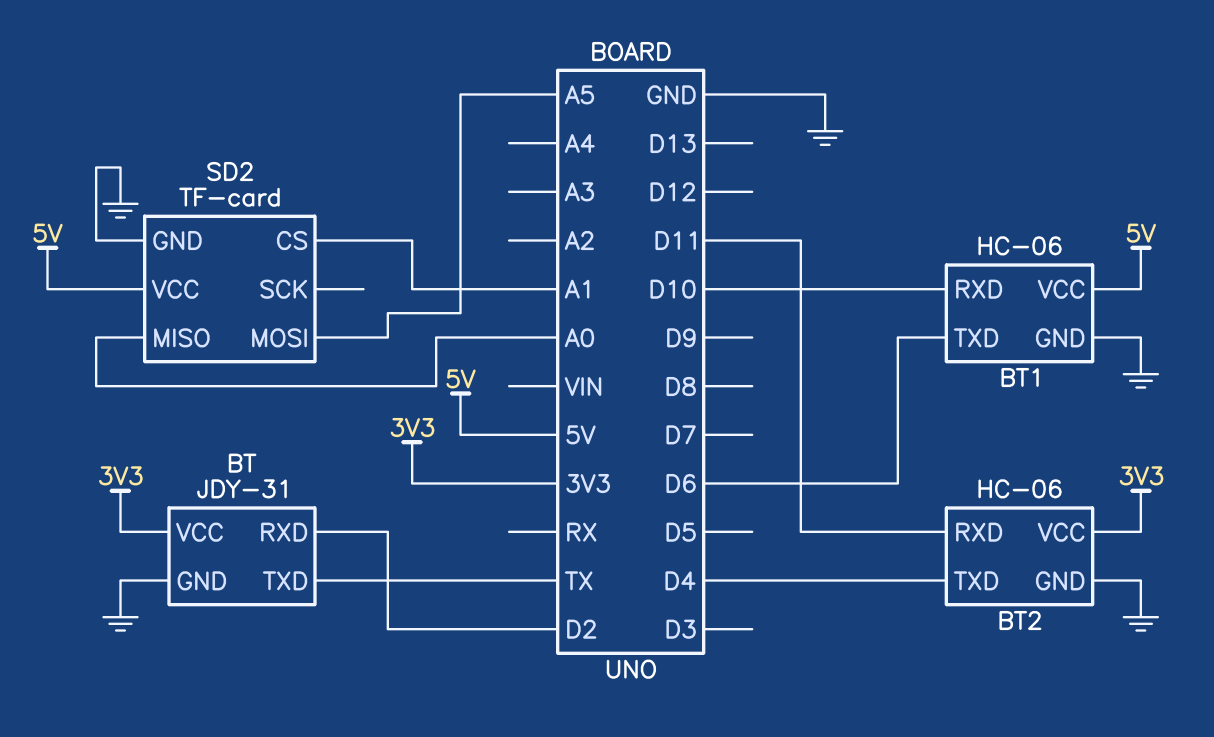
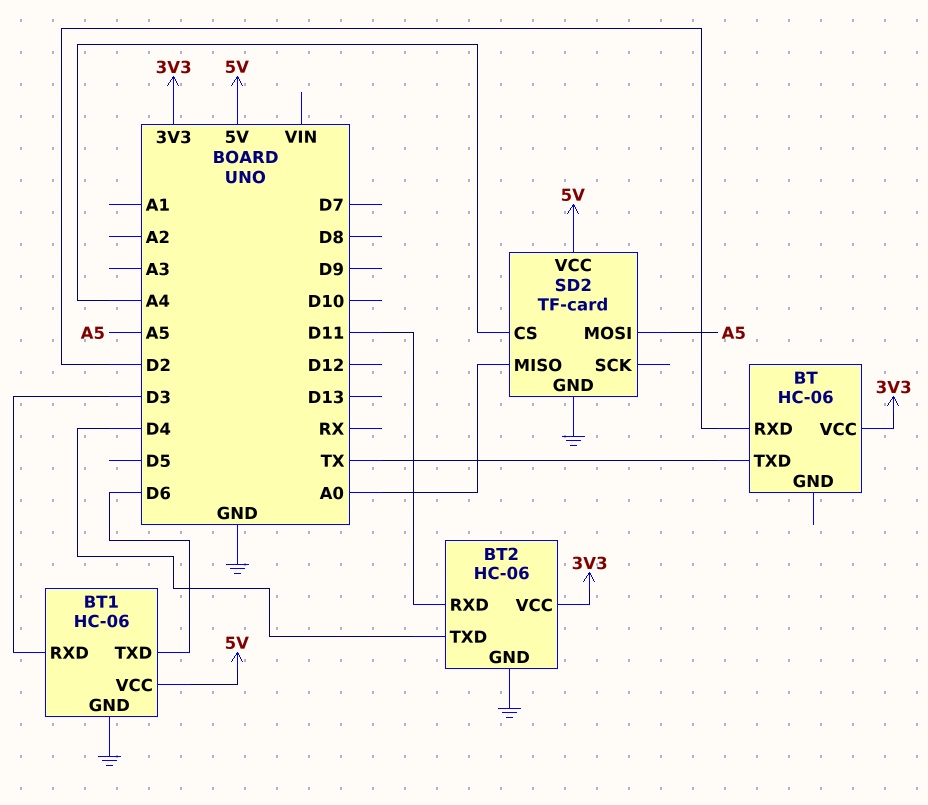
BT: JDY-31 -> HC-06
BT pin GND: GND -> none
BT1 pin RXD: D10 -> D3
SD2 pin CS: A1 -> A4

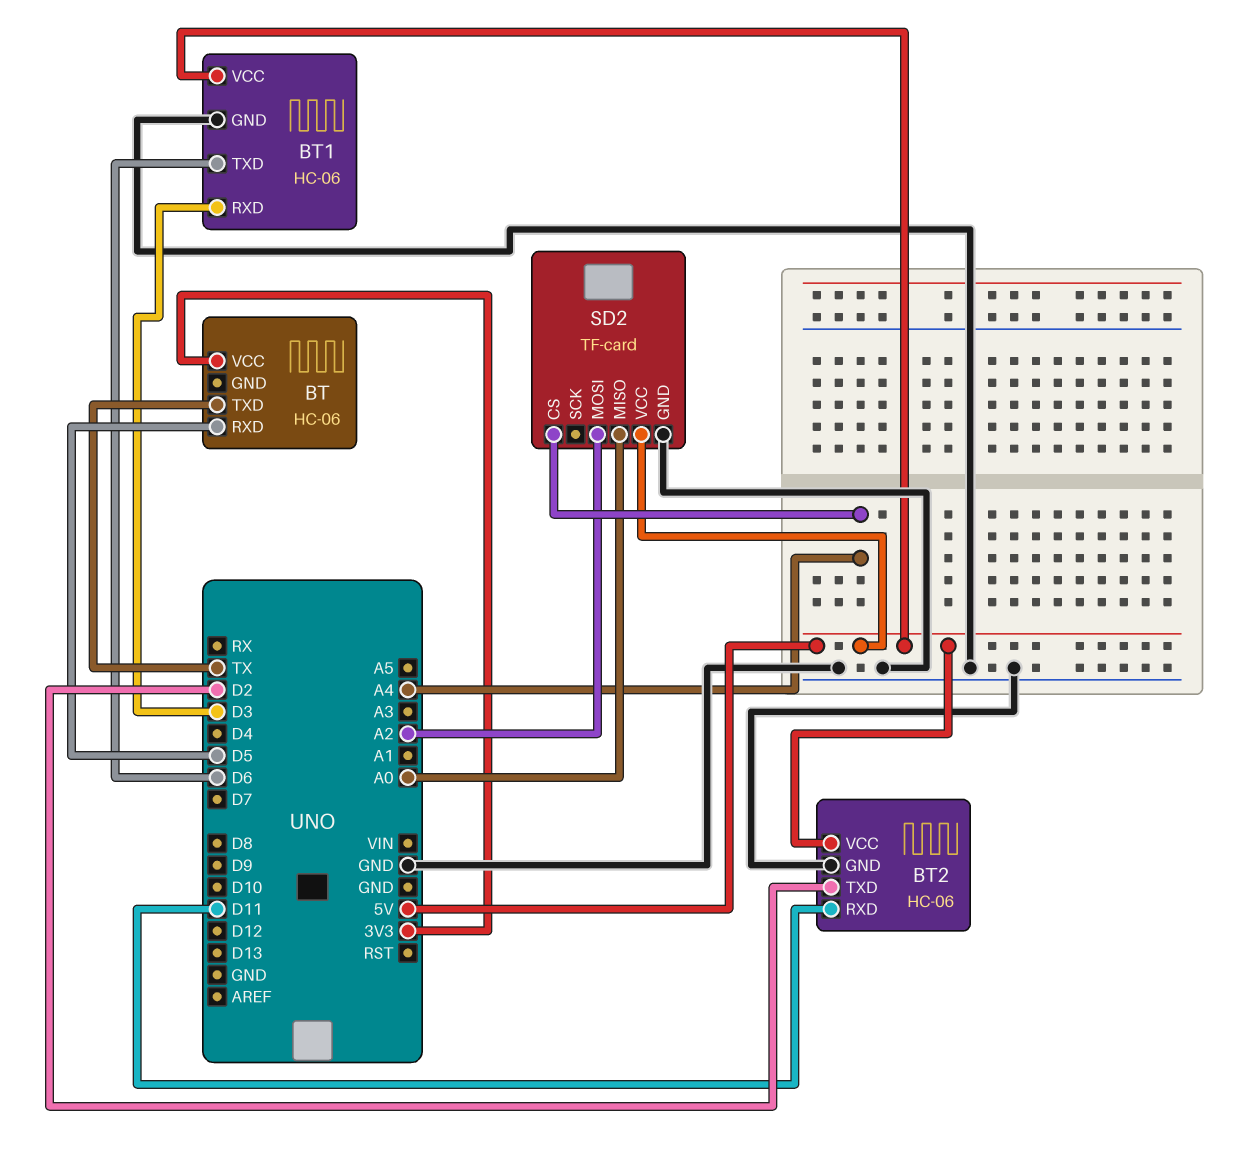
BT pin RXD: D2 -> D5
BT2 pin TXD: D4 -> D2
BT2 pin VCC: 3V3 -> 5V
SD2 pin MOSI: A5 -> A2

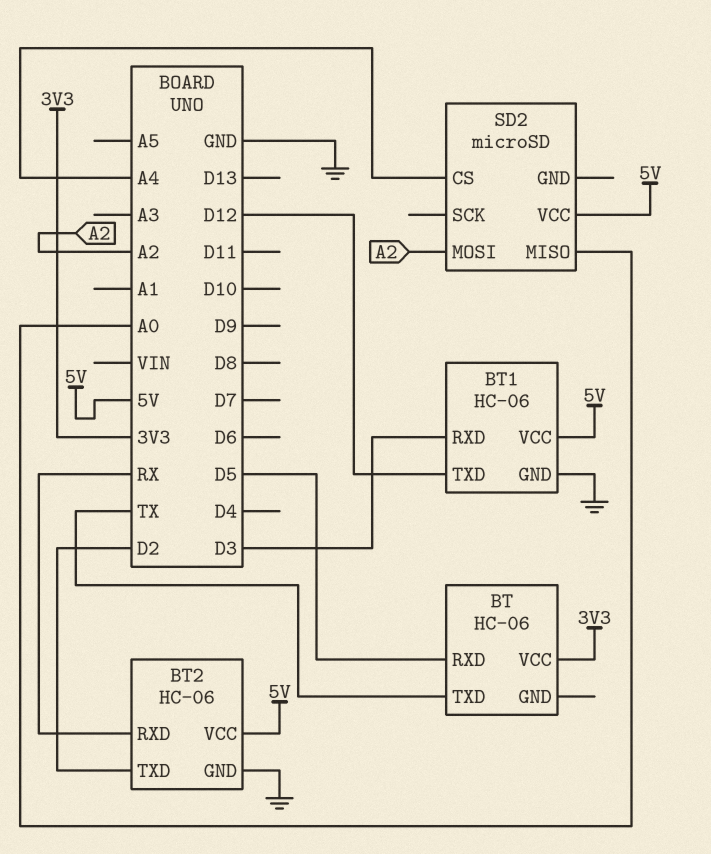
BT1 pin TXD: D6 -> D12
BT2 pin RXD: D11 -> RX
SD2: TF-card -> microSD
SD2 pin GND: GND -> none

